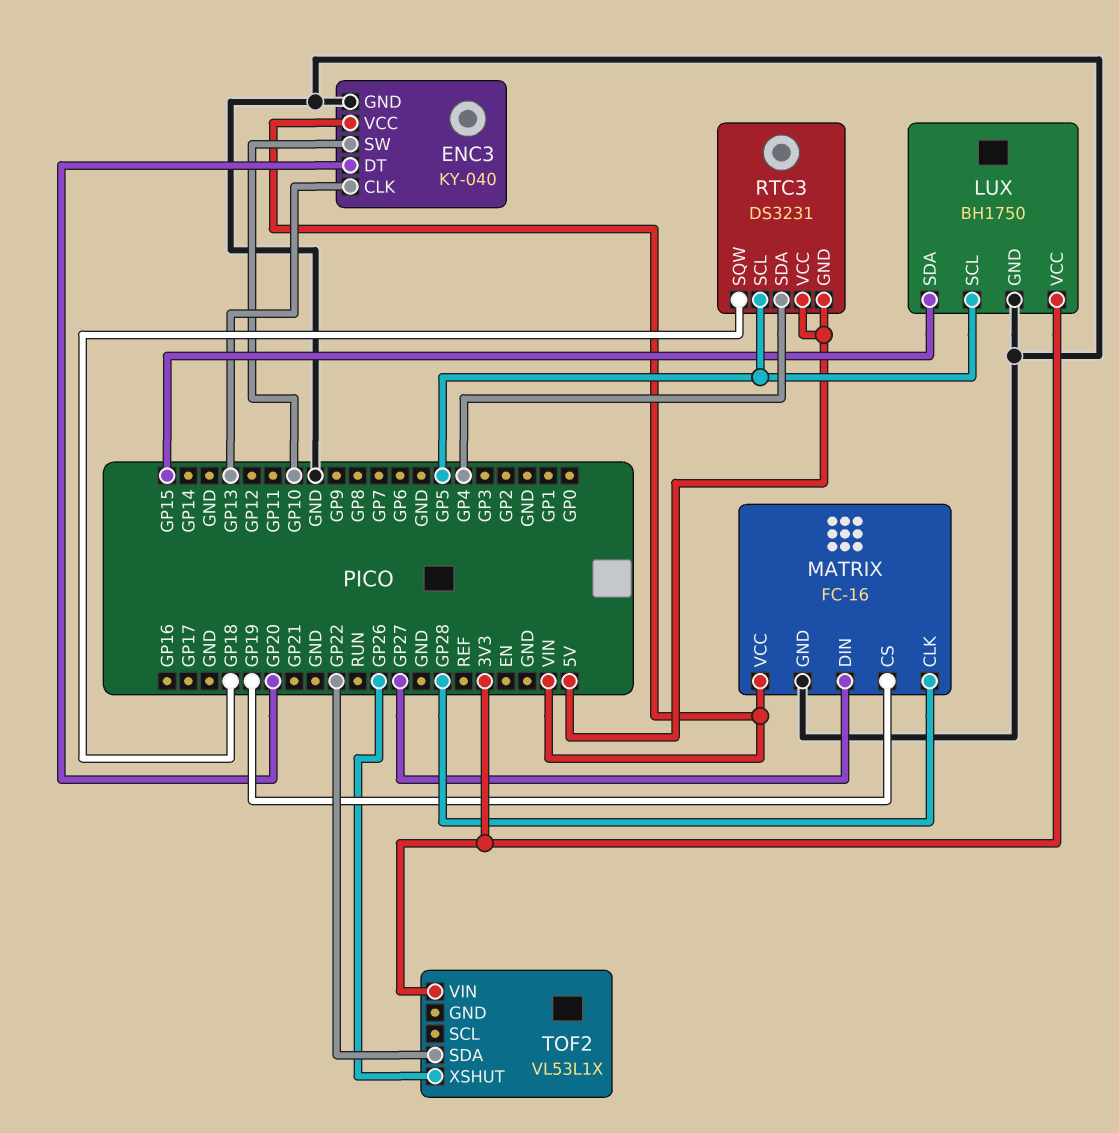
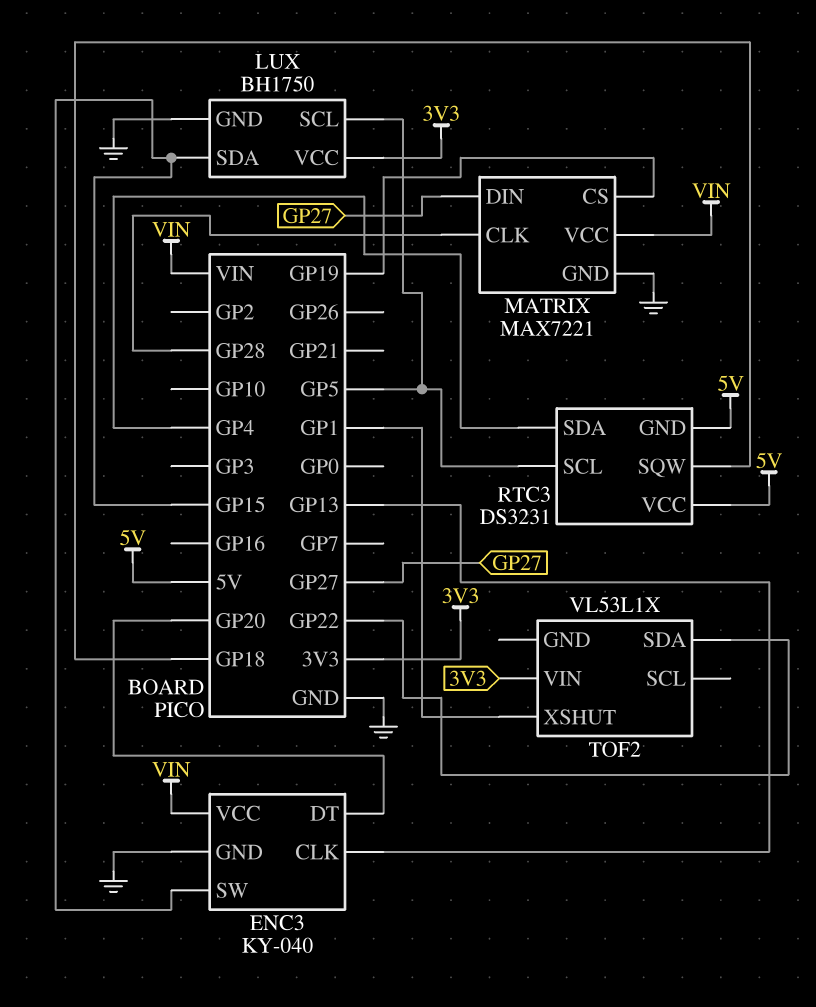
ENC3 pin SW: GP10 -> GP15
MATRIX: FC-16 -> MAX7221
TOF2 pin XSHUT: GP26 -> GP1

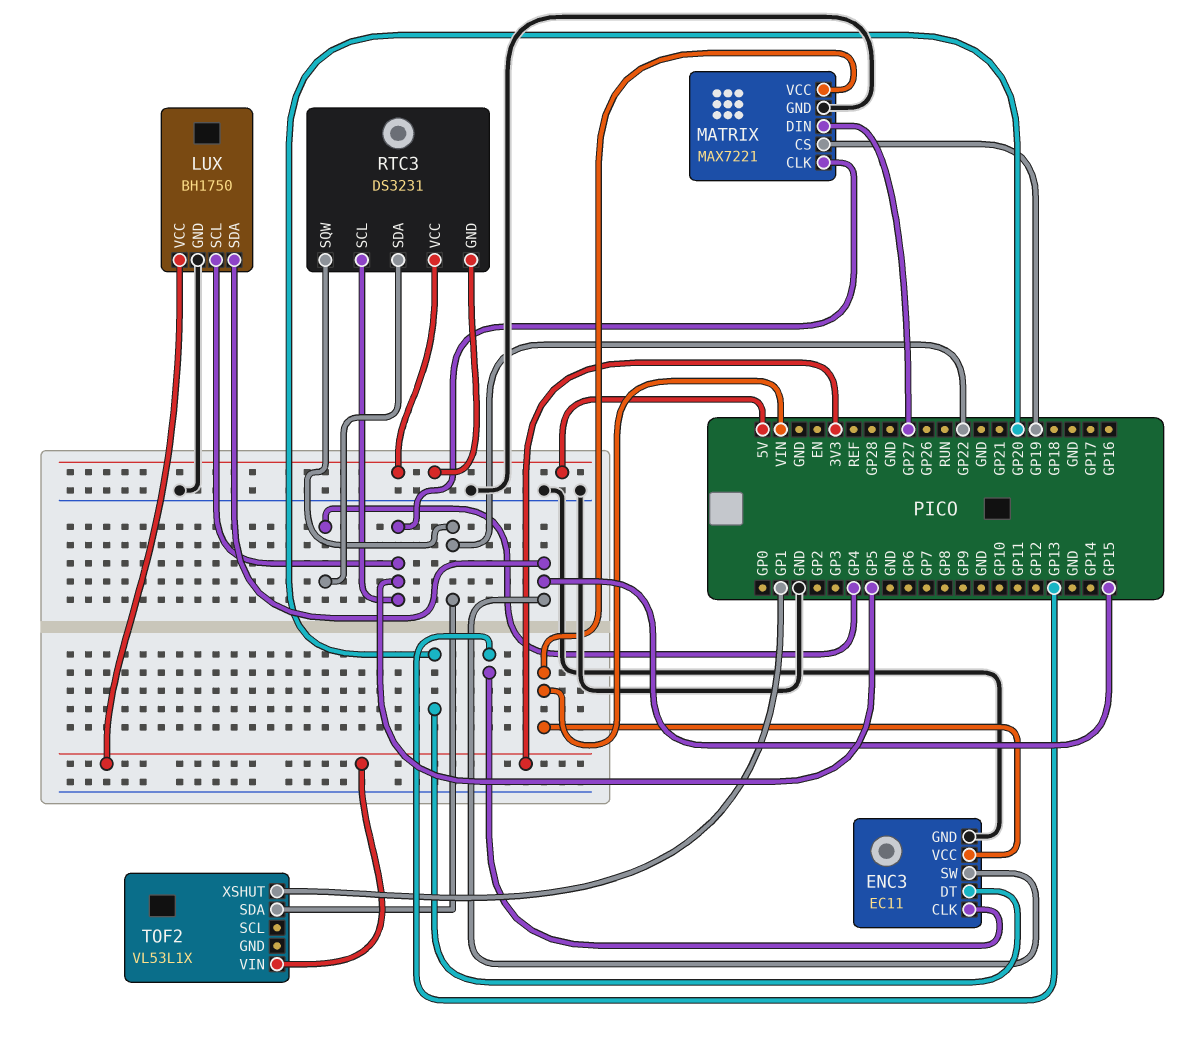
ENC3: KY-040 -> EC11
MATRIX pin CLK: GP28 -> GP5
RTC3 pin SQW: GP18 -> GP22

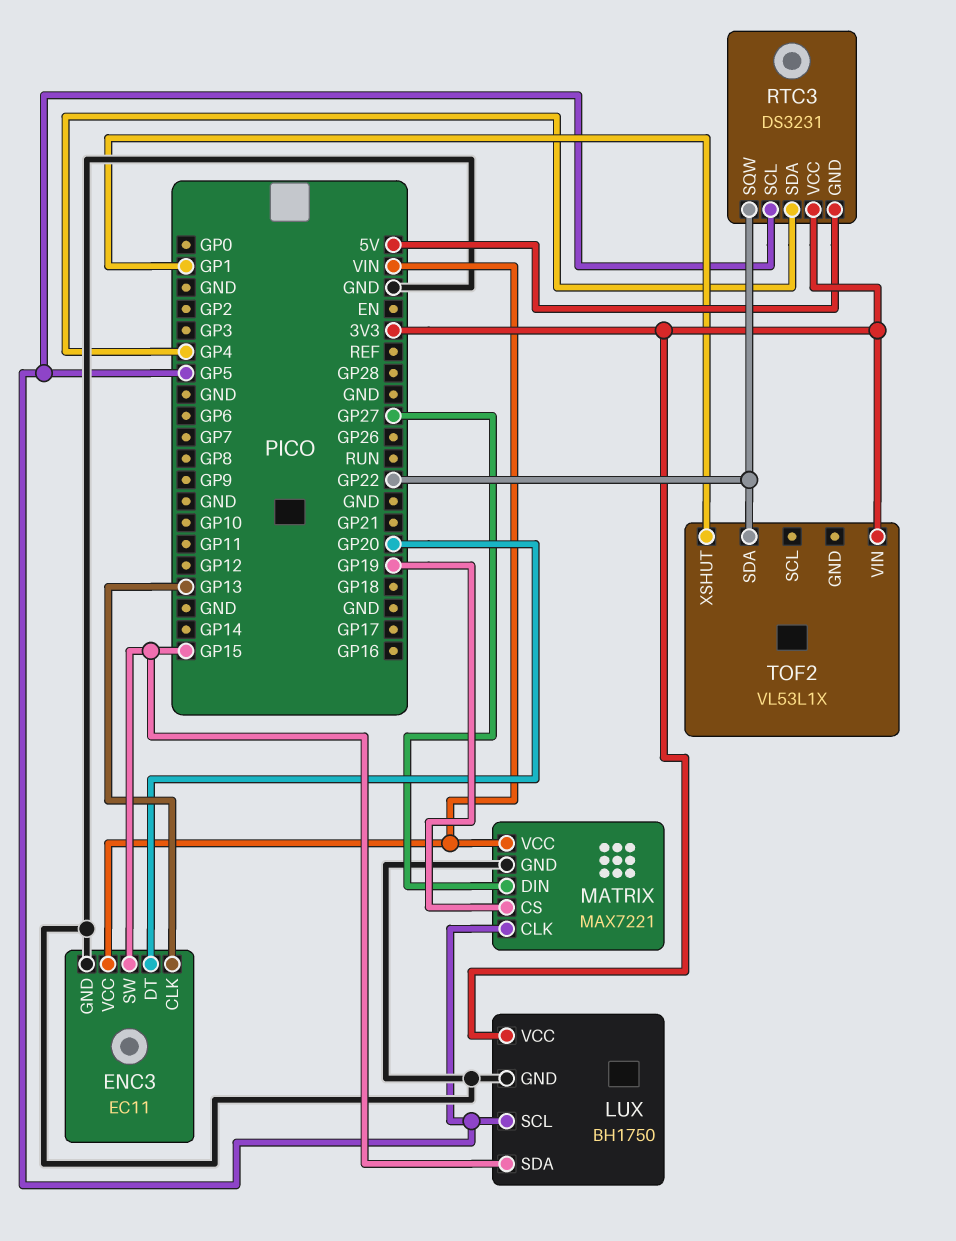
RTC3 pin VCC: 5V -> 3V3

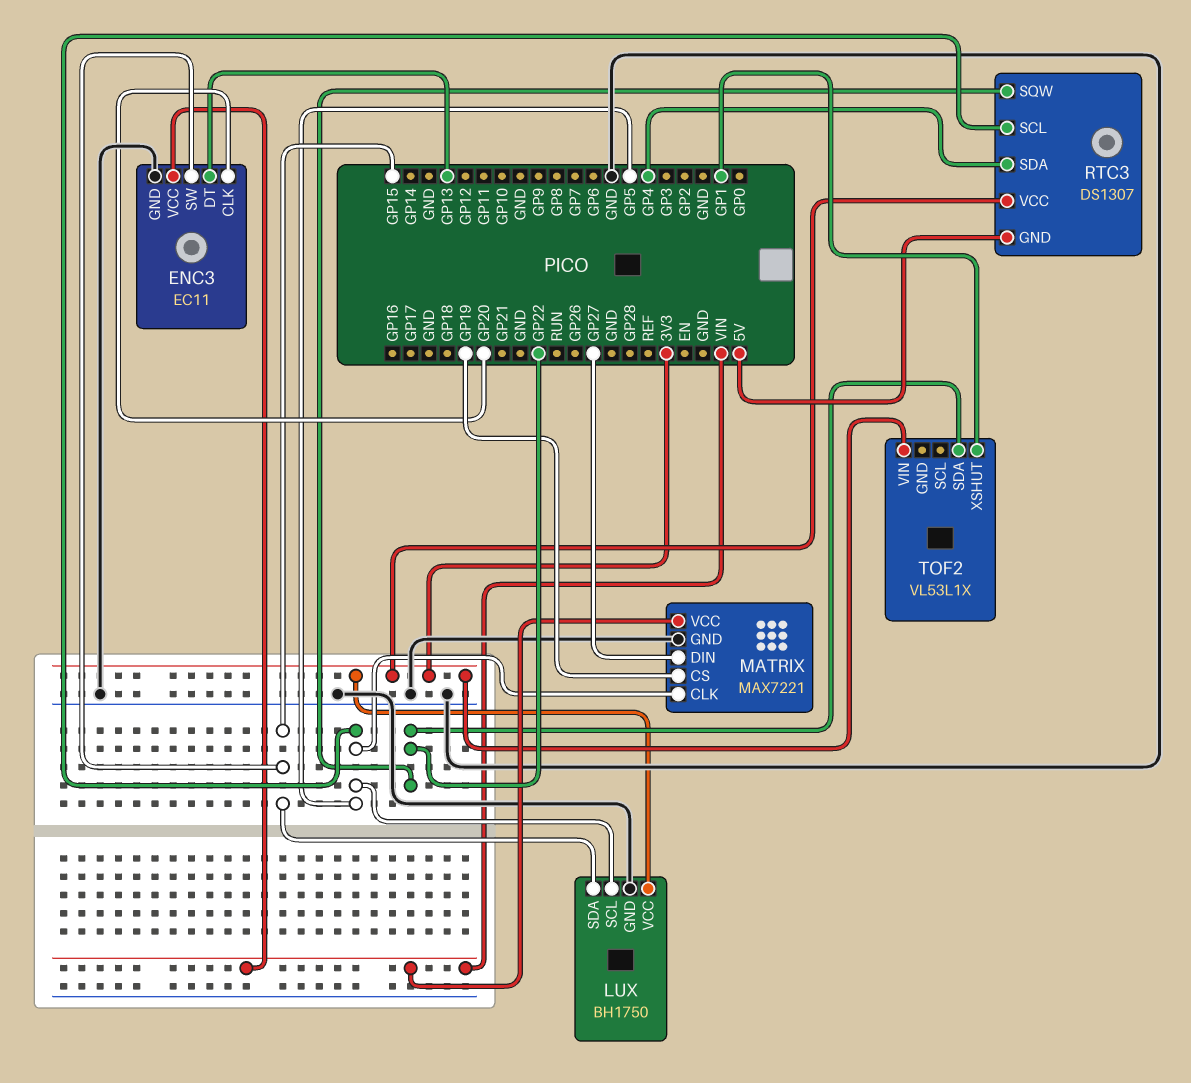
ENC3 pin CLK: GP13 -> GP20
ENC3 pin DT: GP20 -> GP13
RTC3: DS3231 -> DS1307

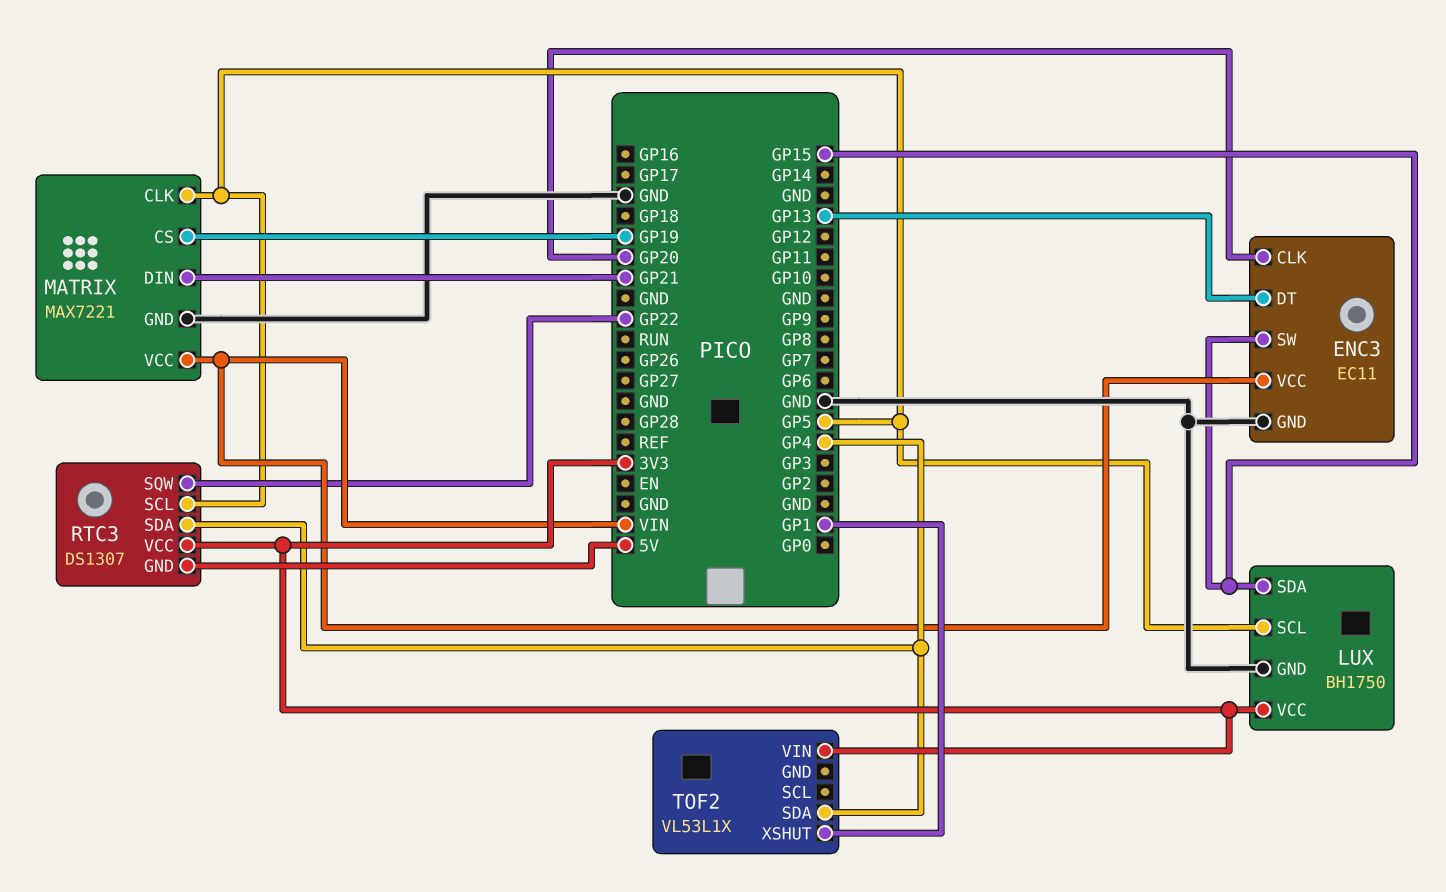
MATRIX pin DIN: GP27 -> GP21
TOF2 pin SDA: GP22 -> GP4

